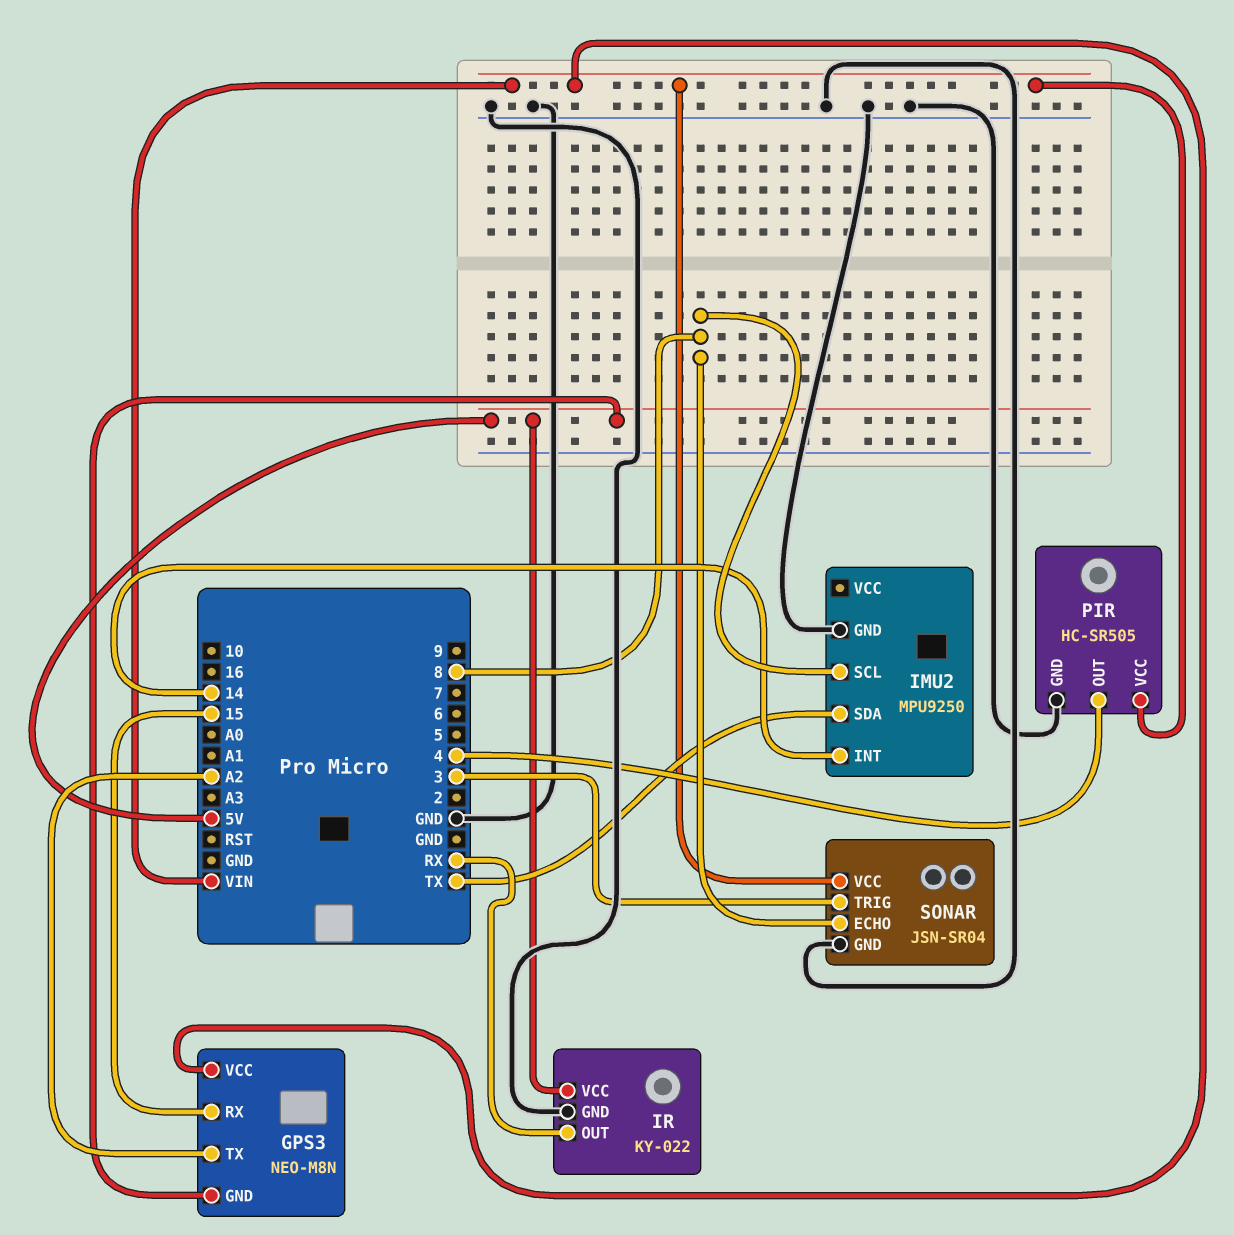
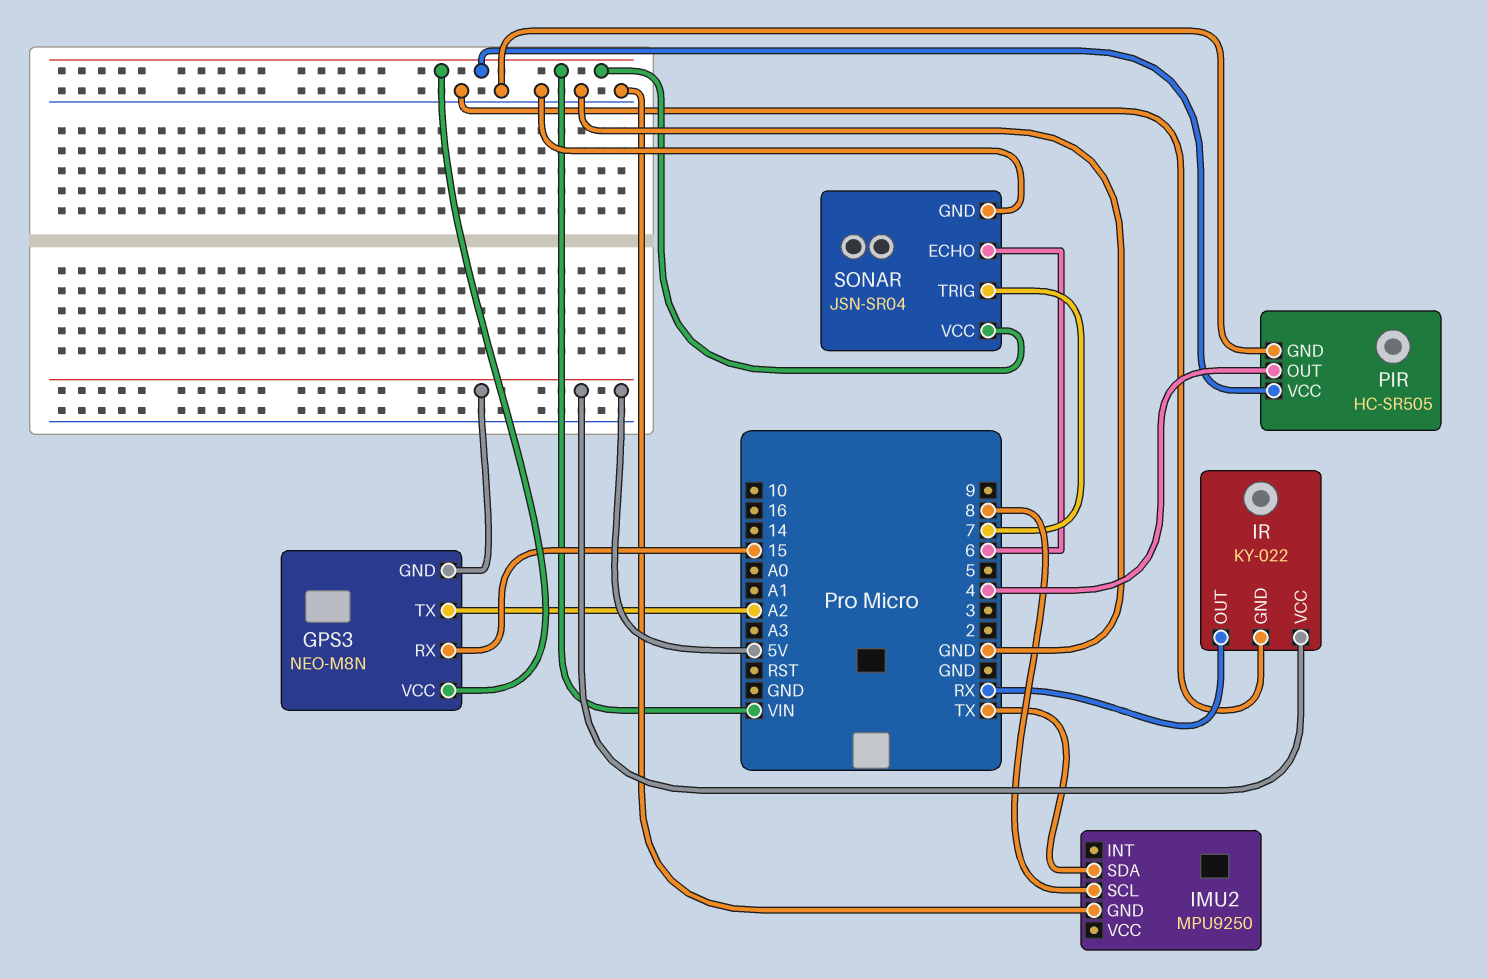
IMU2 pin INT: 14 -> none
SONAR pin ECHO: 8 -> 6
SONAR pin TRIG: 3 -> 7

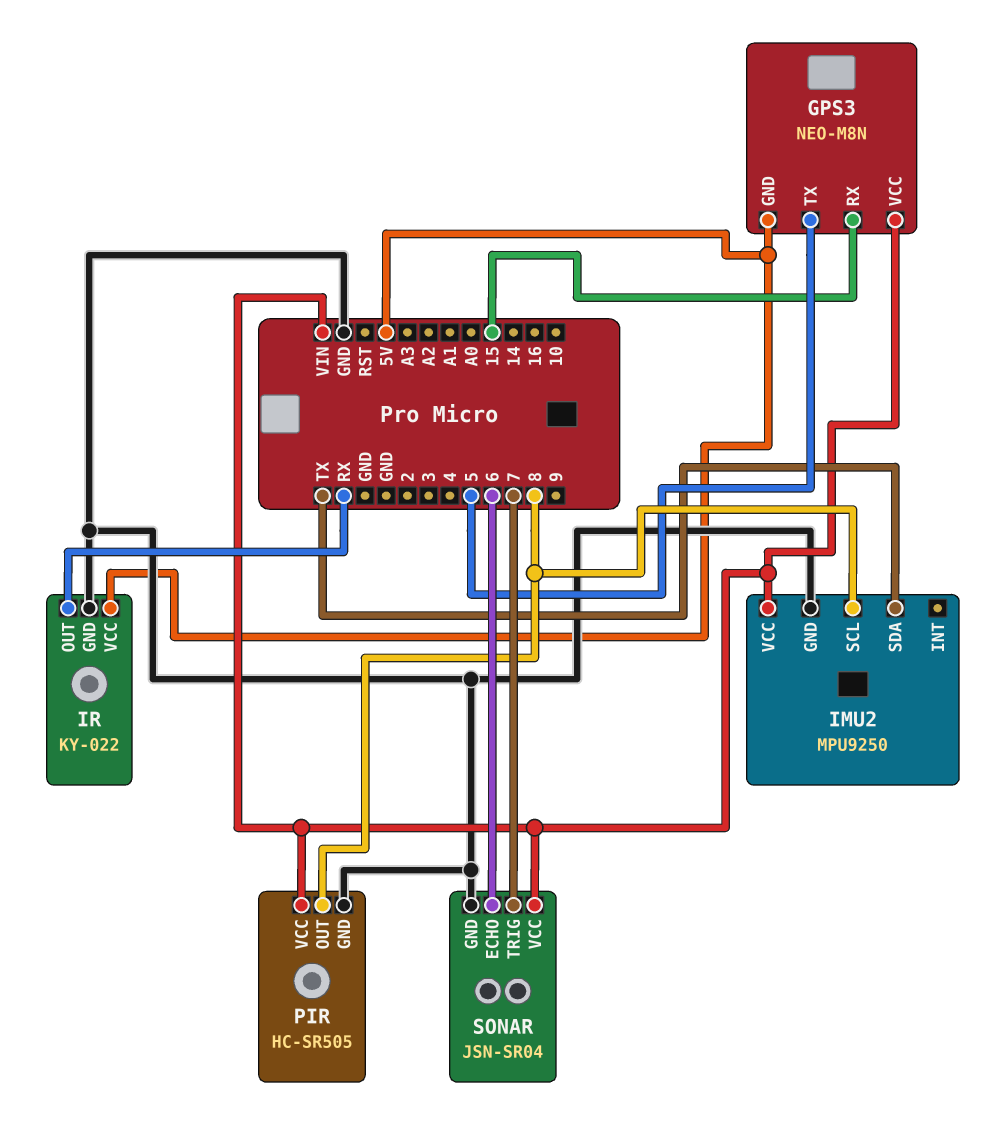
GPS3 pin TX: A2 -> 5
IMU2 pin VCC: none -> VIN
PIR pin OUT: 4 -> 8

